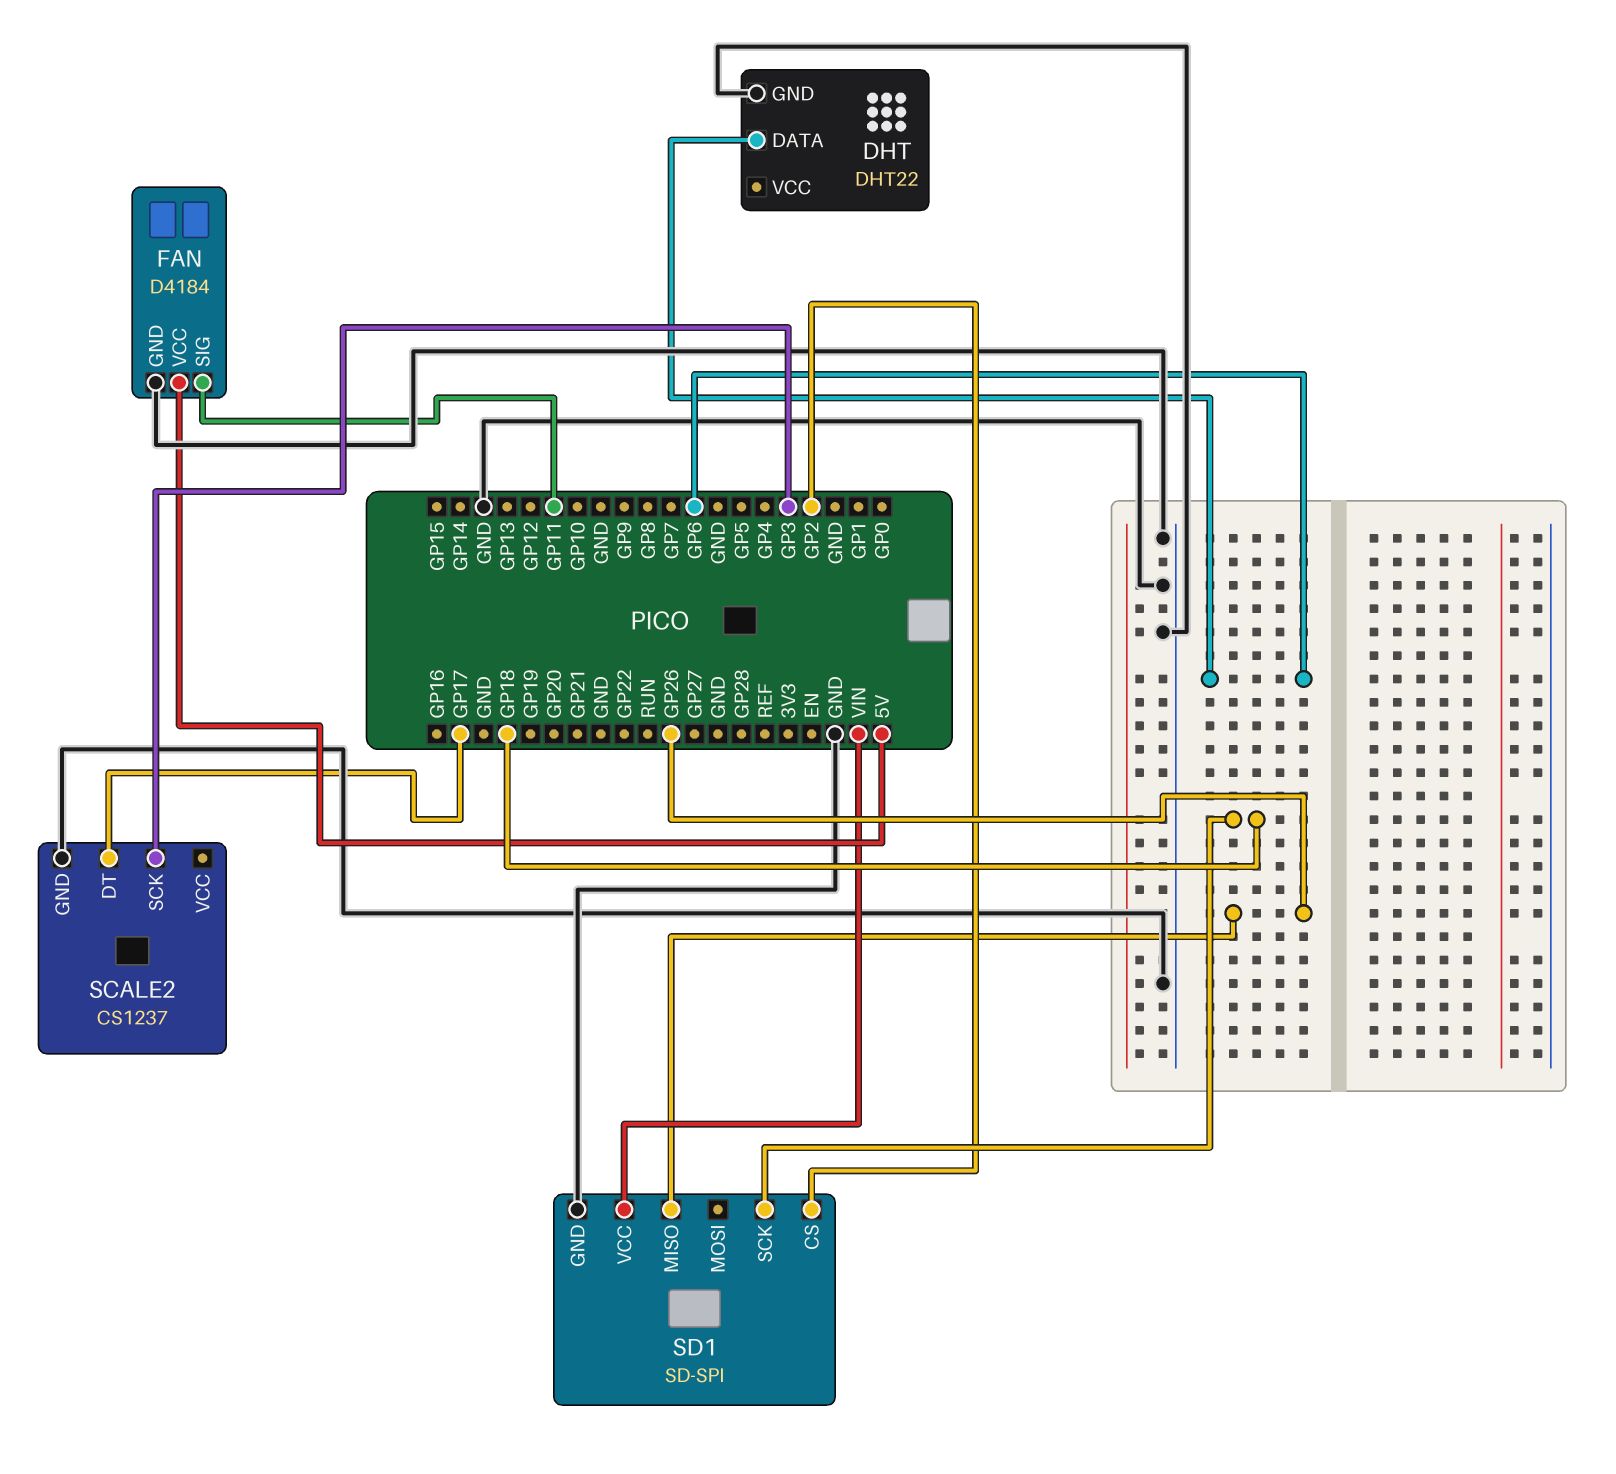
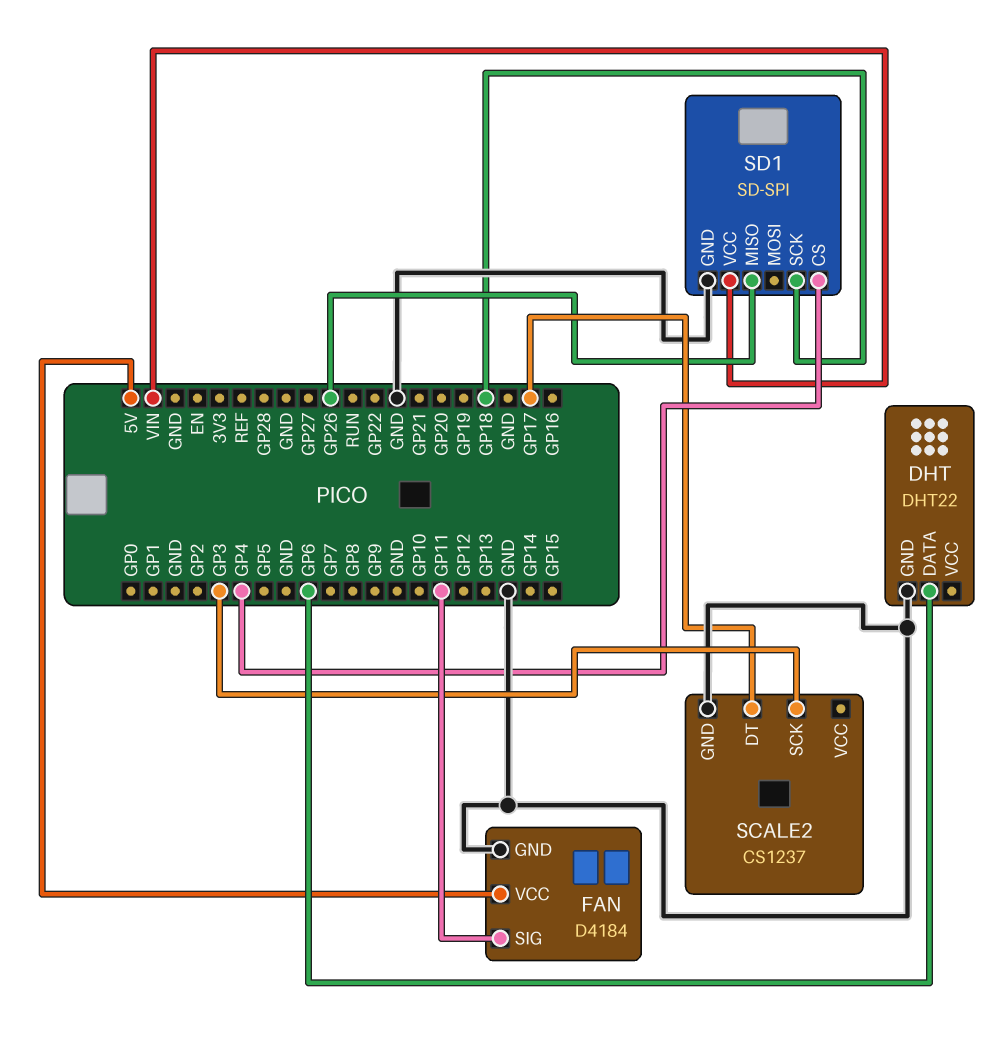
SD1 pin CS: GP2 -> GP4

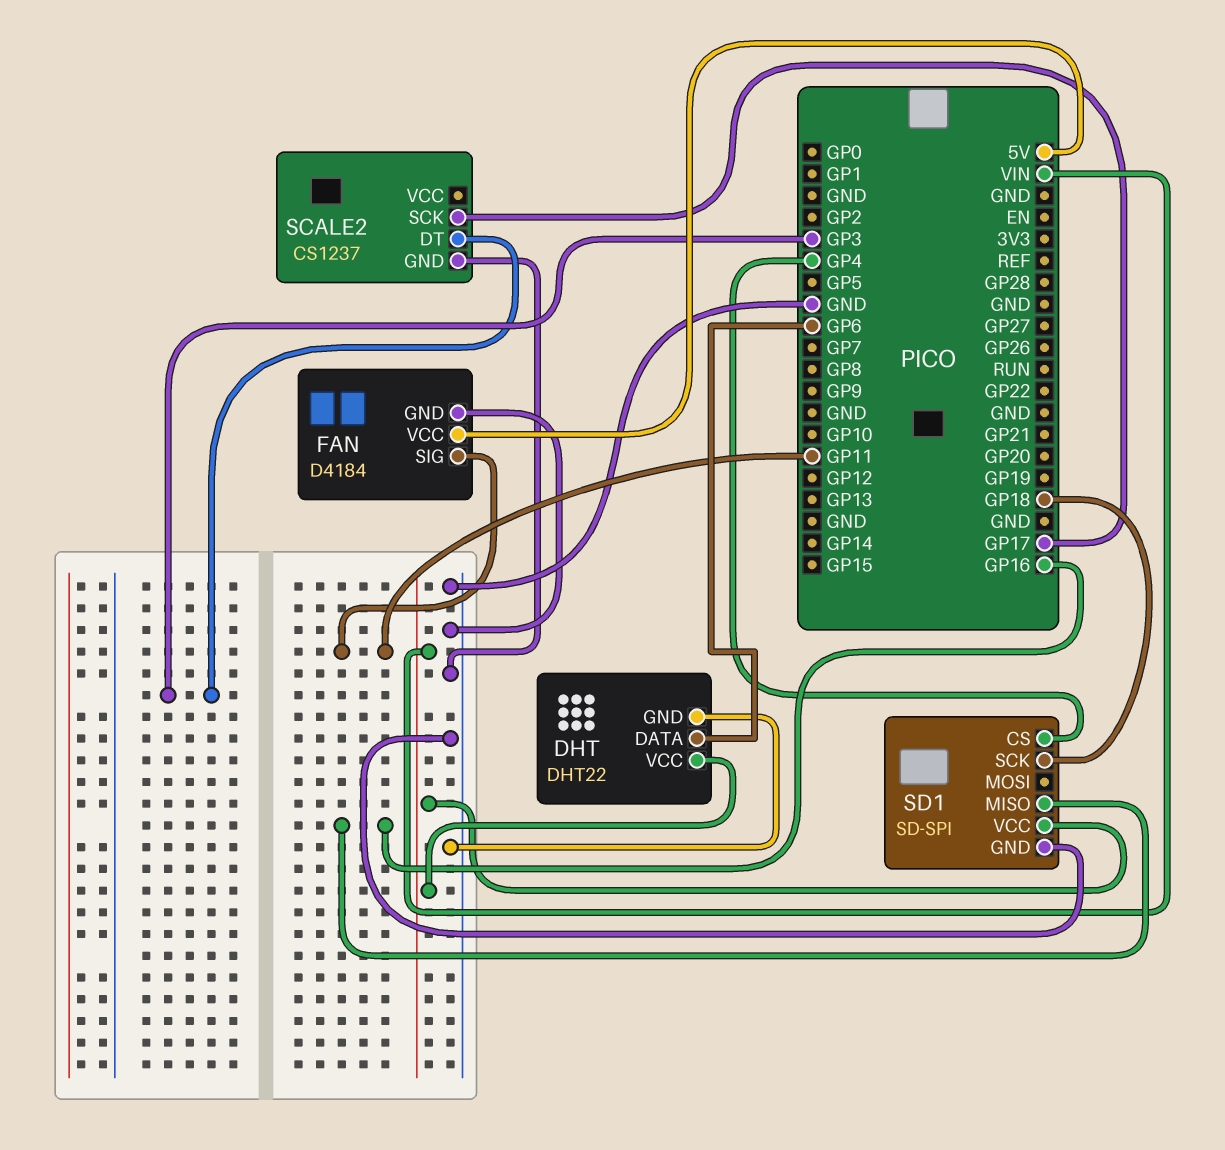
DHT pin VCC: none -> VIN
SCALE2 pin DT: GP17 -> GP3
SCALE2 pin SCK: GP3 -> GP17
SD1 pin MISO: GP26 -> GP16

